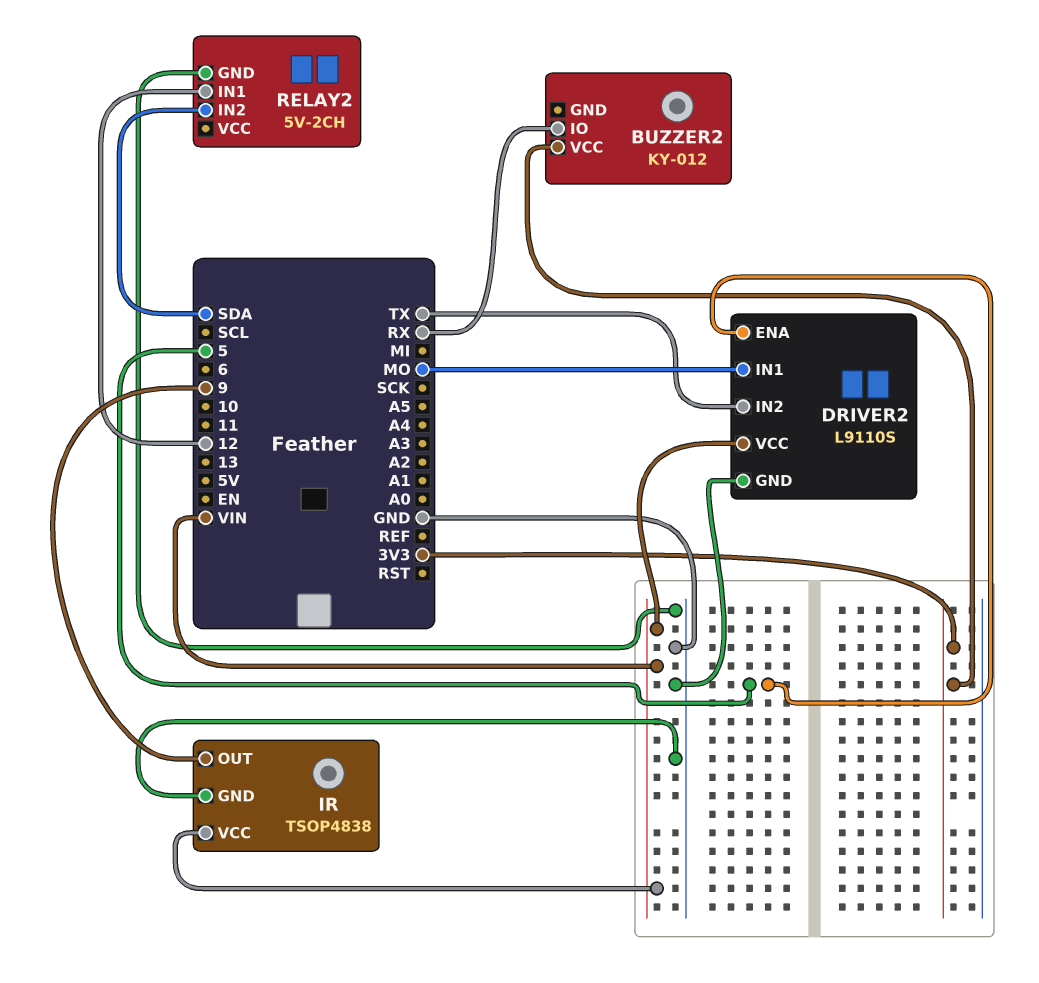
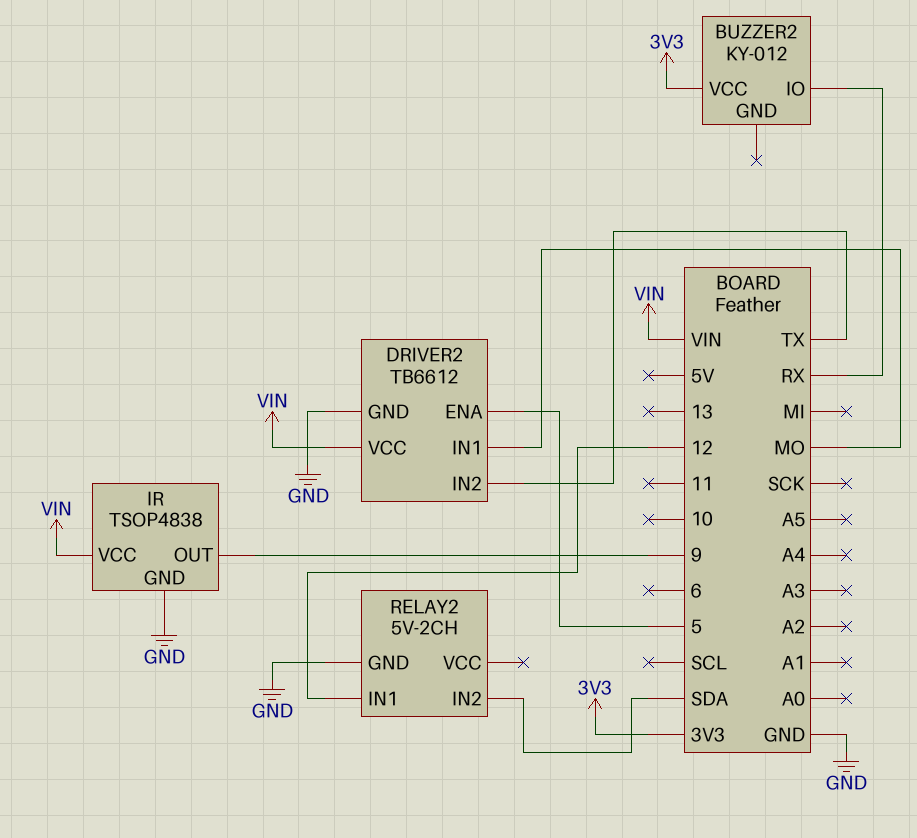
DRIVER2: L9110S -> TB6612

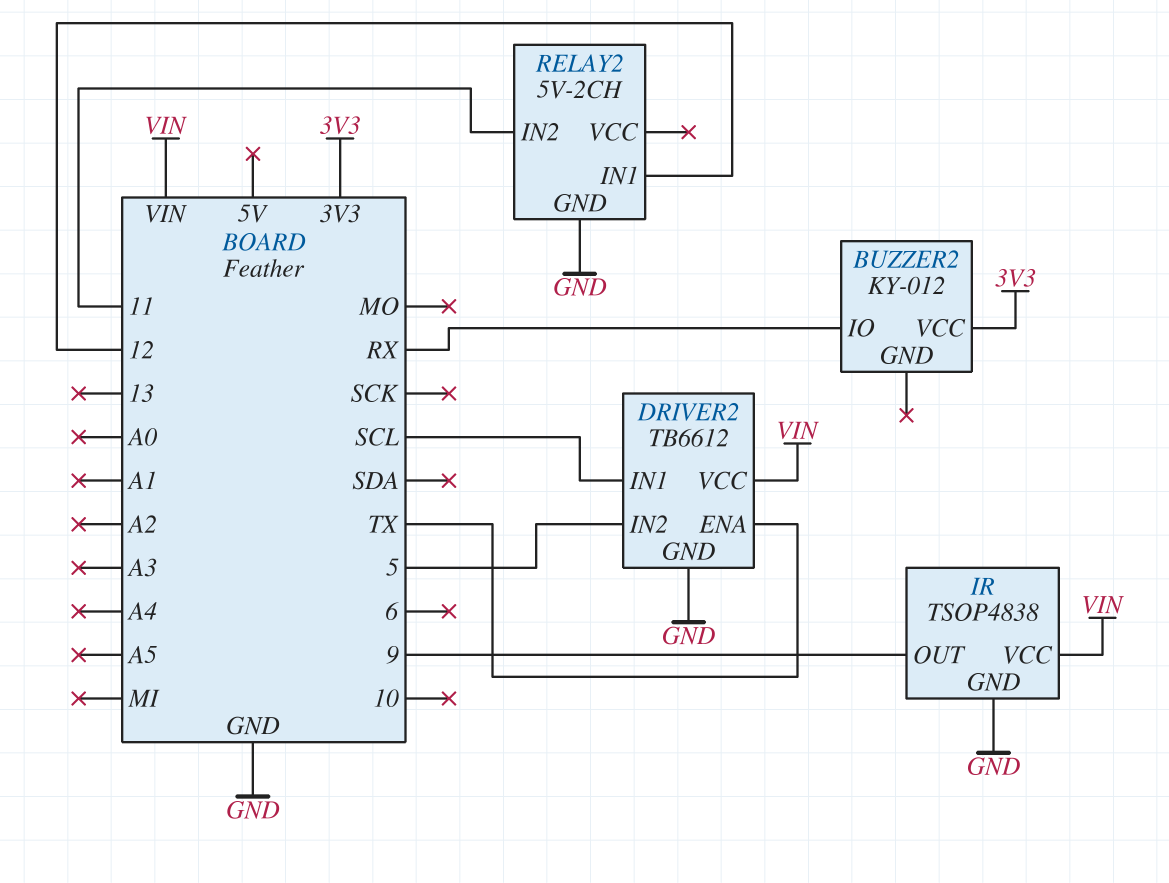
DRIVER2 pin ENA: 5 -> TX
DRIVER2 pin IN1: MO -> SCL
DRIVER2 pin IN2: TX -> 5
RELAY2 pin IN2: SDA -> 11

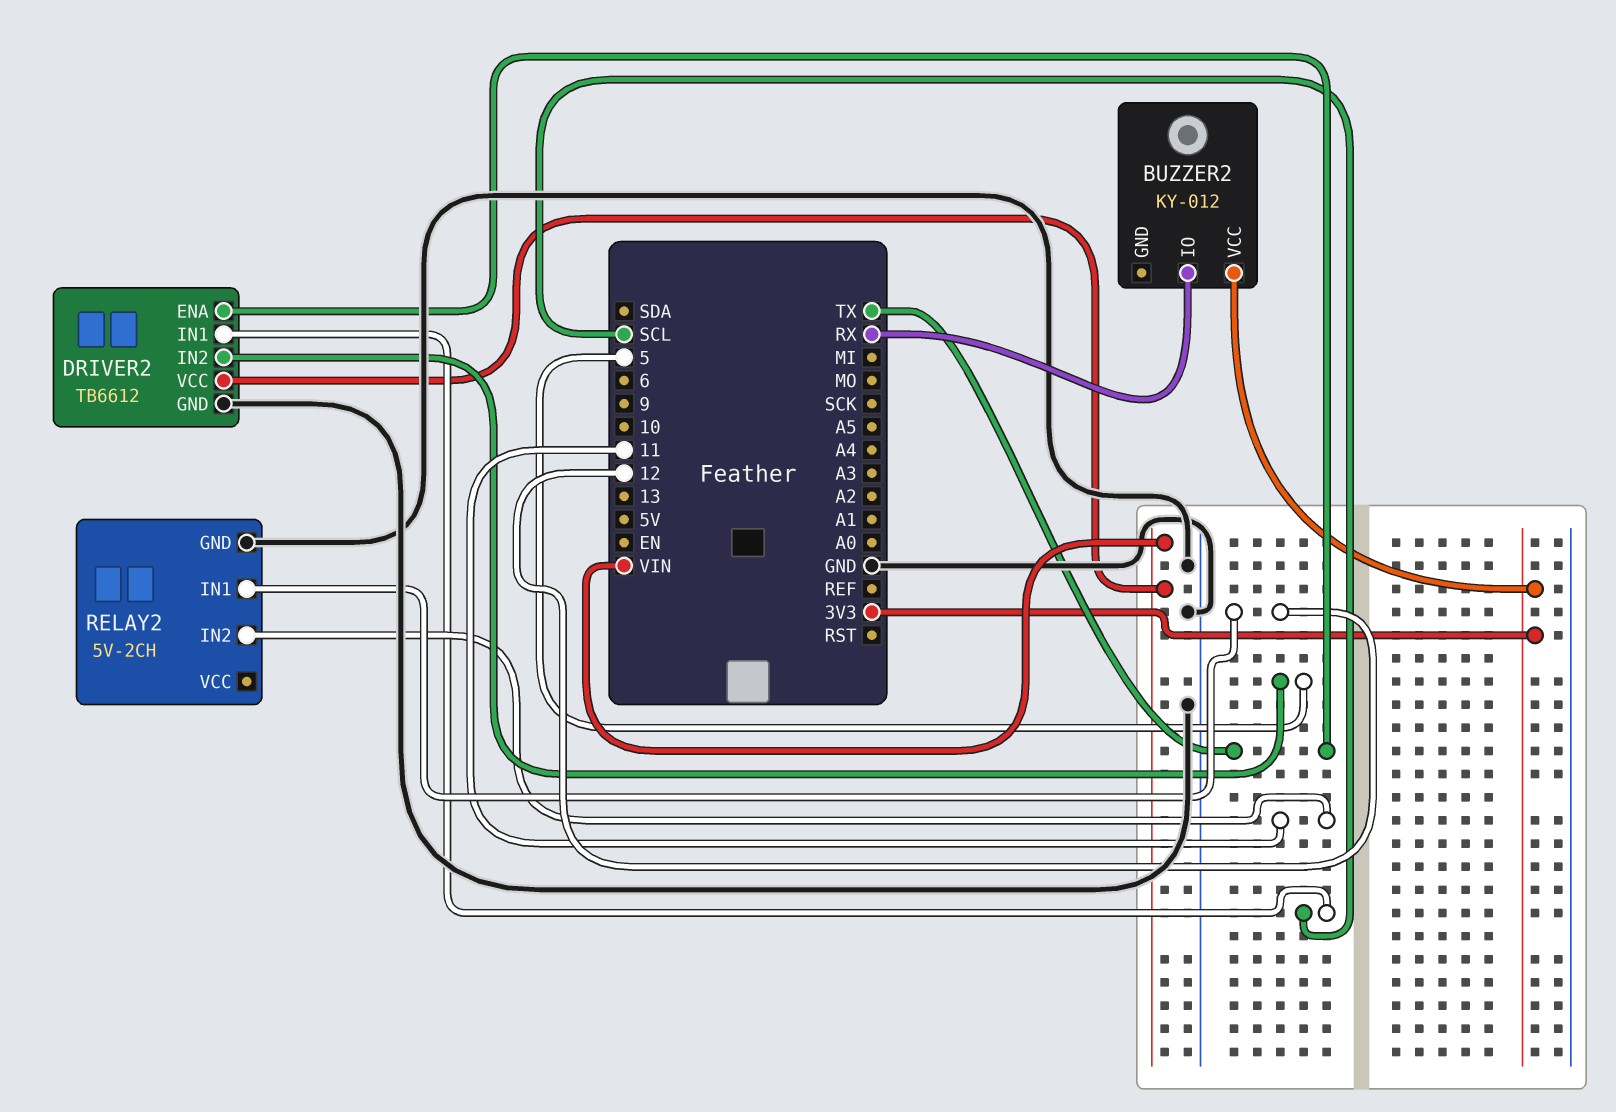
IR: TSOP4838 -> none
IR pin GND: GND -> none
IR pin OUT: 9 -> none
IR pin VCC: VIN -> none

